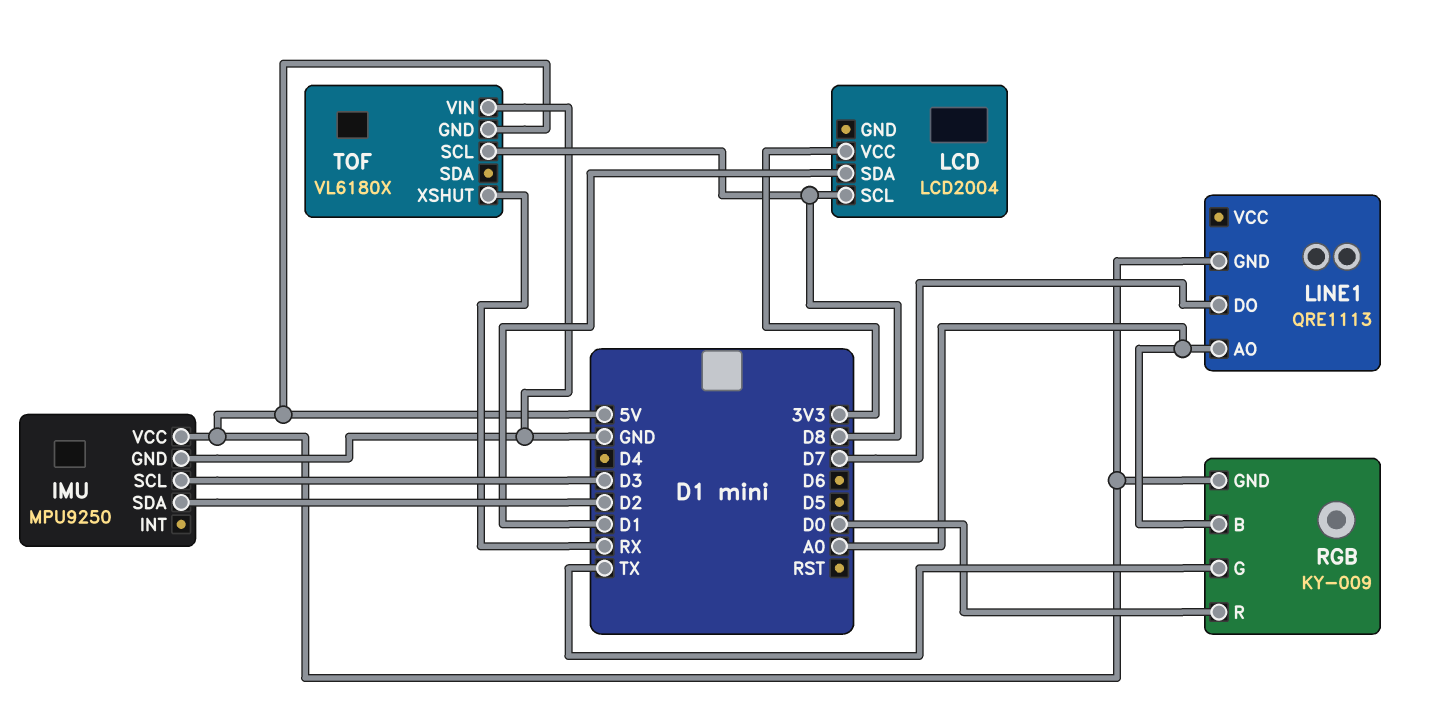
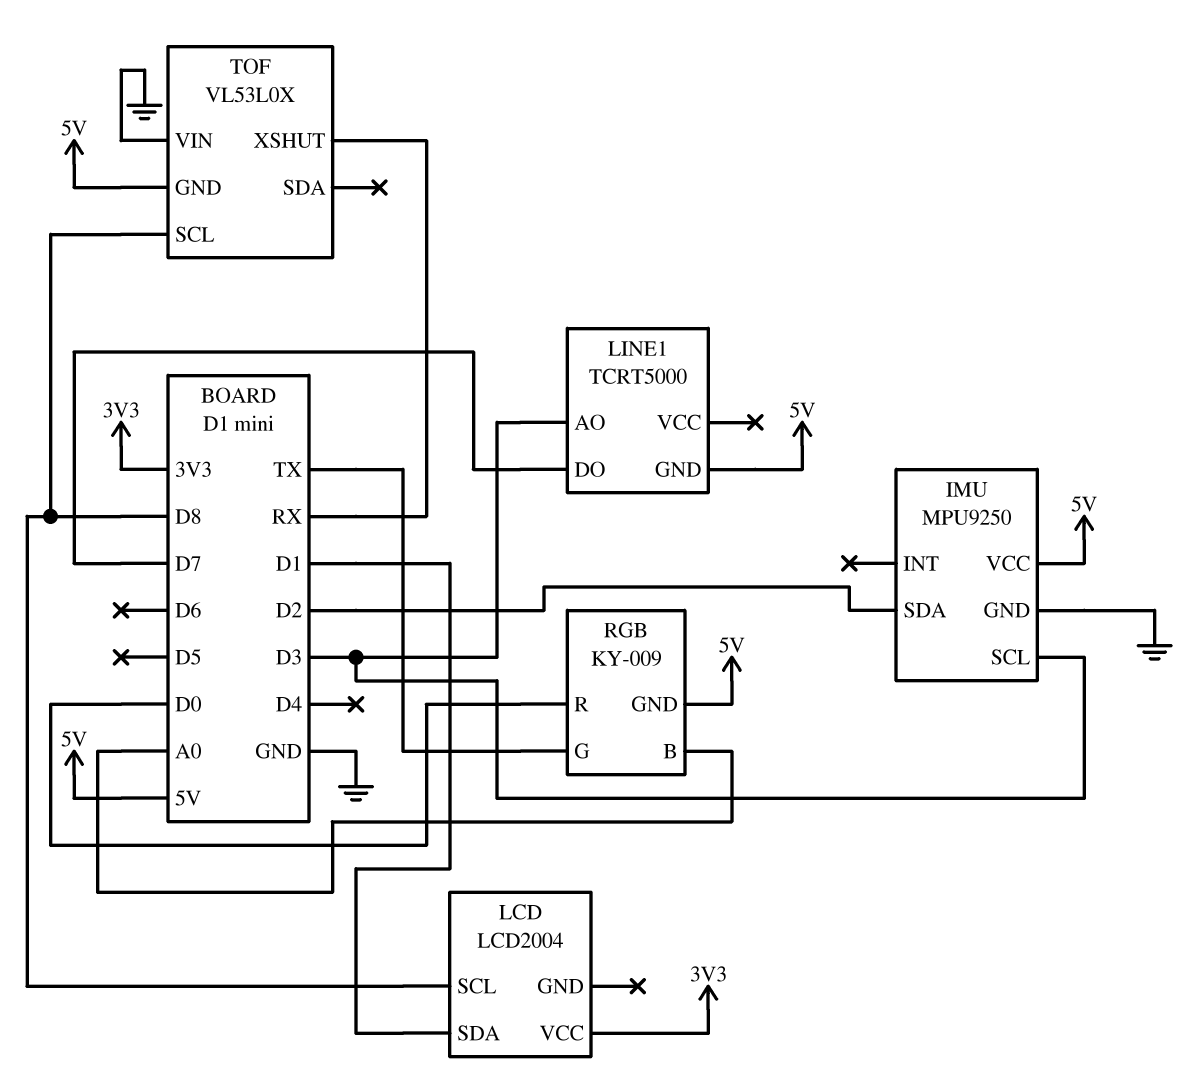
LINE1: QRE1113 -> TCRT5000
LINE1 pin AO: A0 -> D3
TOF: VL6180X -> VL53L0X

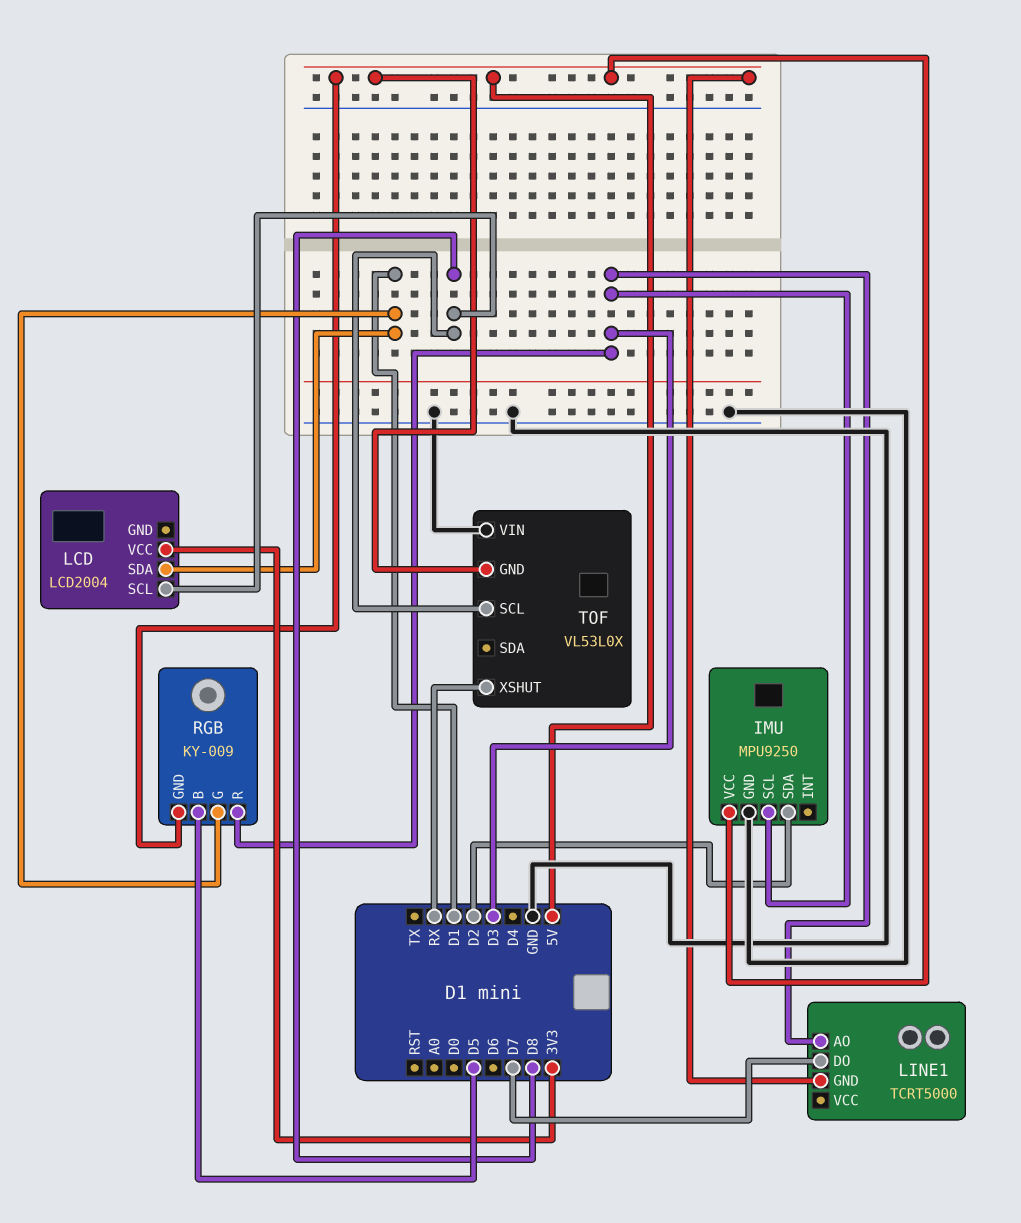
RGB pin B: A0 -> D5
RGB pin G: TX -> D1
RGB pin R: D0 -> D3

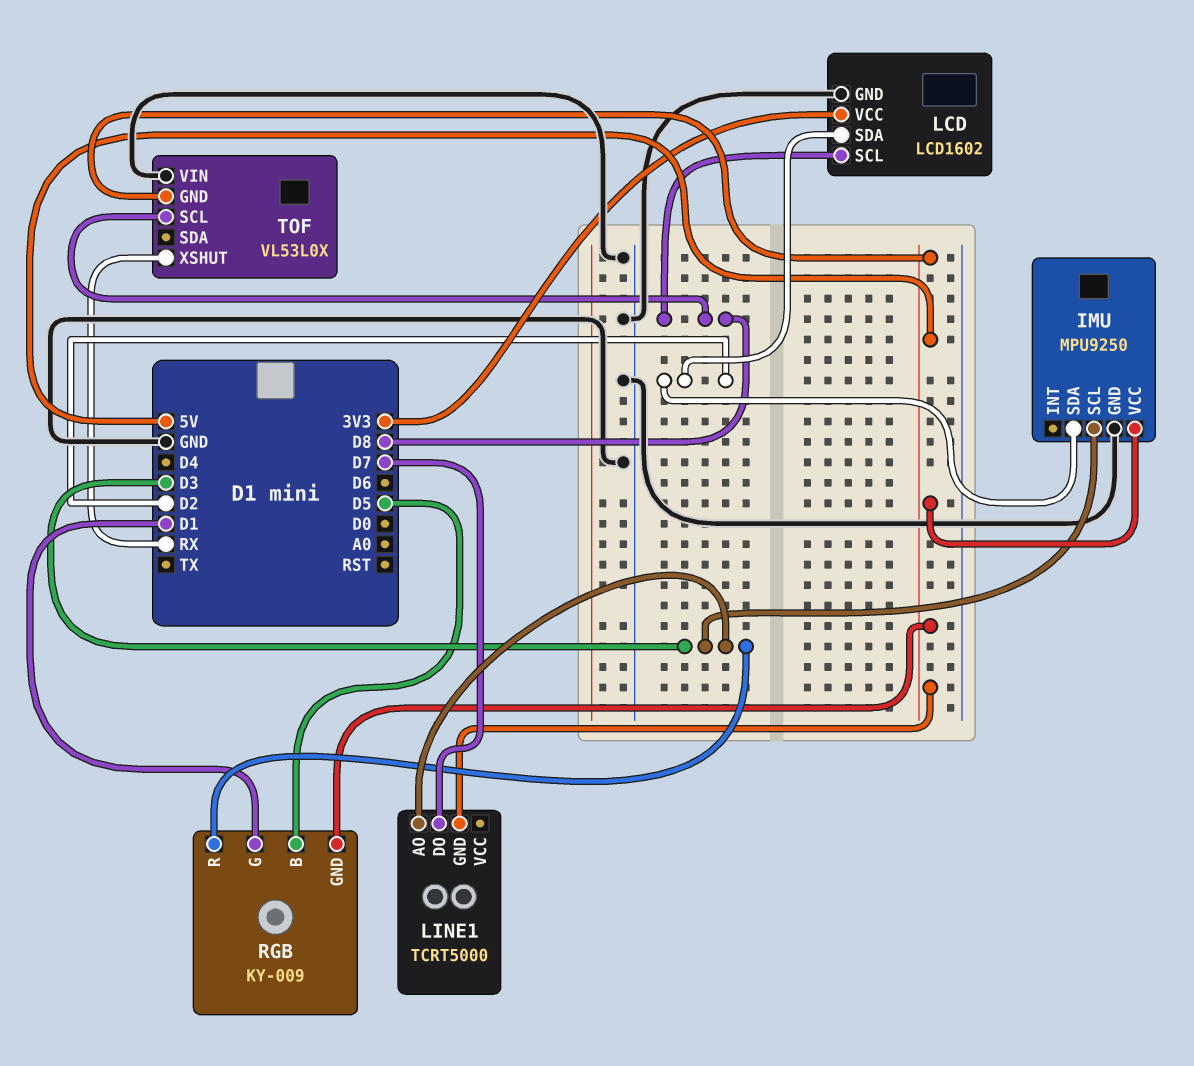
LCD: LCD2004 -> LCD1602
LCD pin GND: none -> GND
LCD pin SDA: D1 -> D2

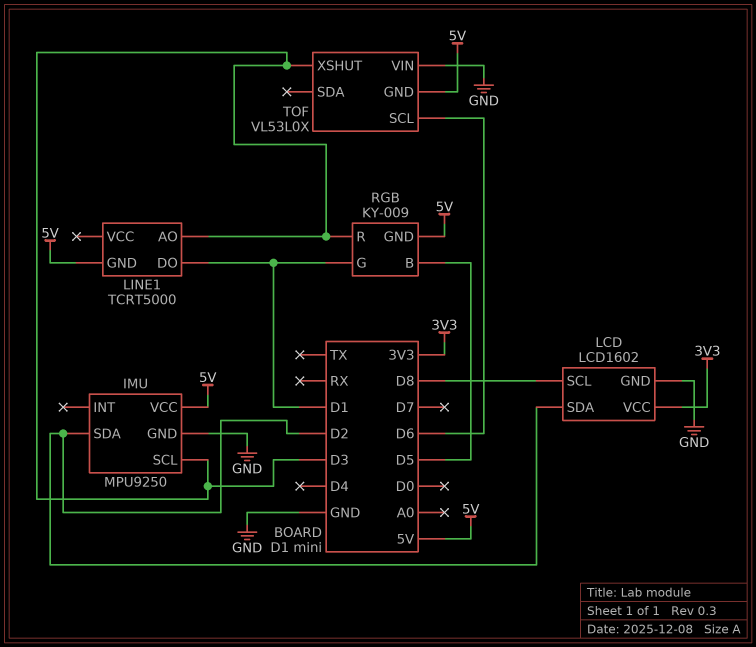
LINE1 pin DO: D7 -> D1
TOF pin SCL: D8 -> D6
TOF pin XSHUT: RX -> D3

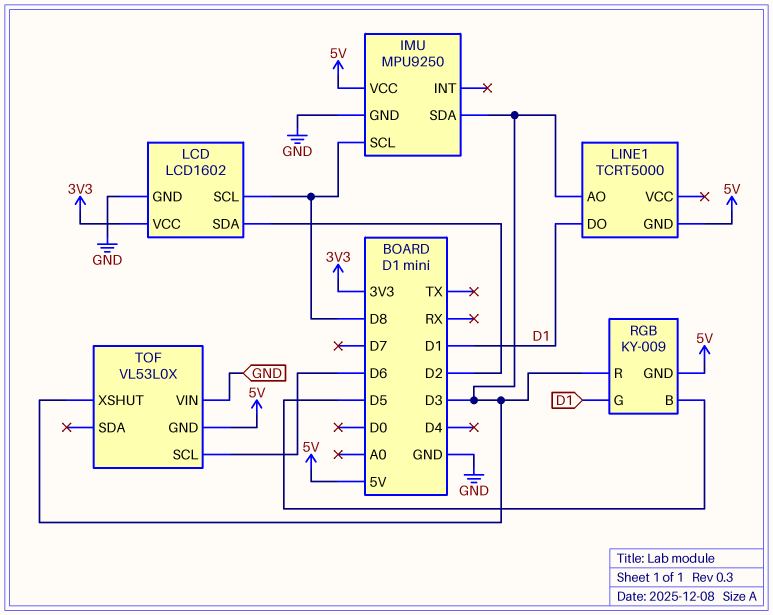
IMU pin SCL: D3 -> D8
IMU pin SDA: D2 -> D3

